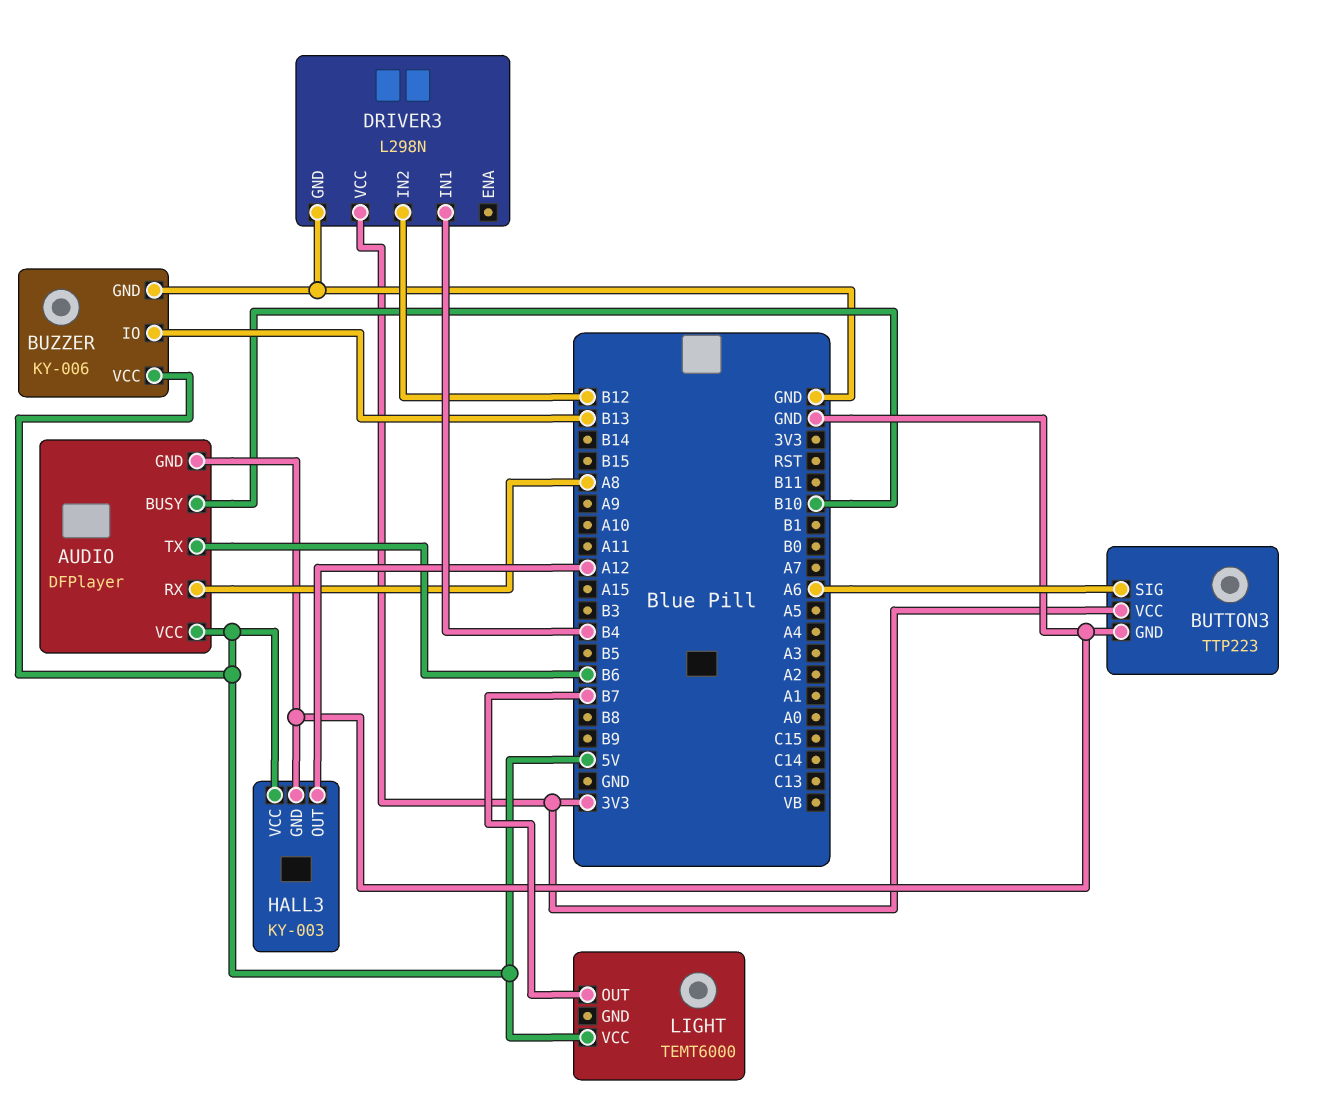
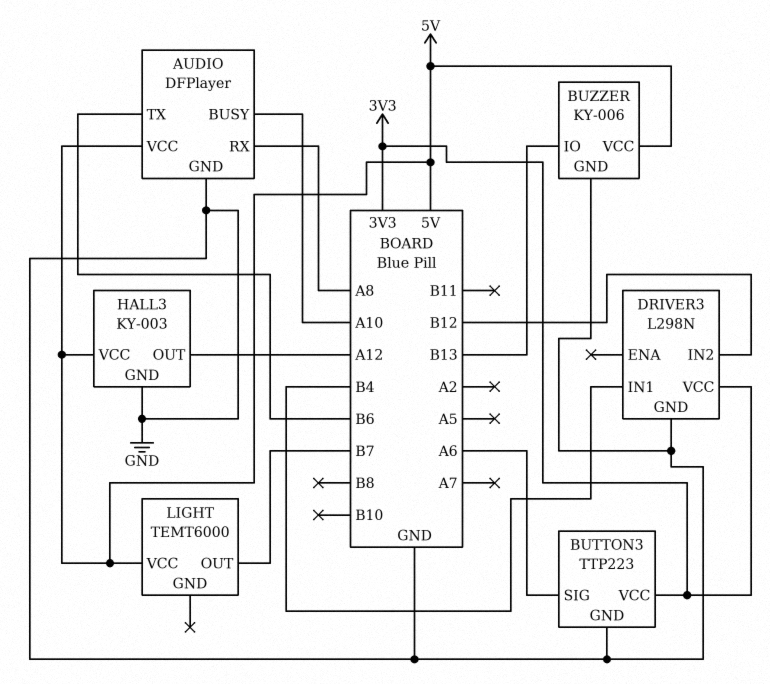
AUDIO pin BUSY: B10 -> A10

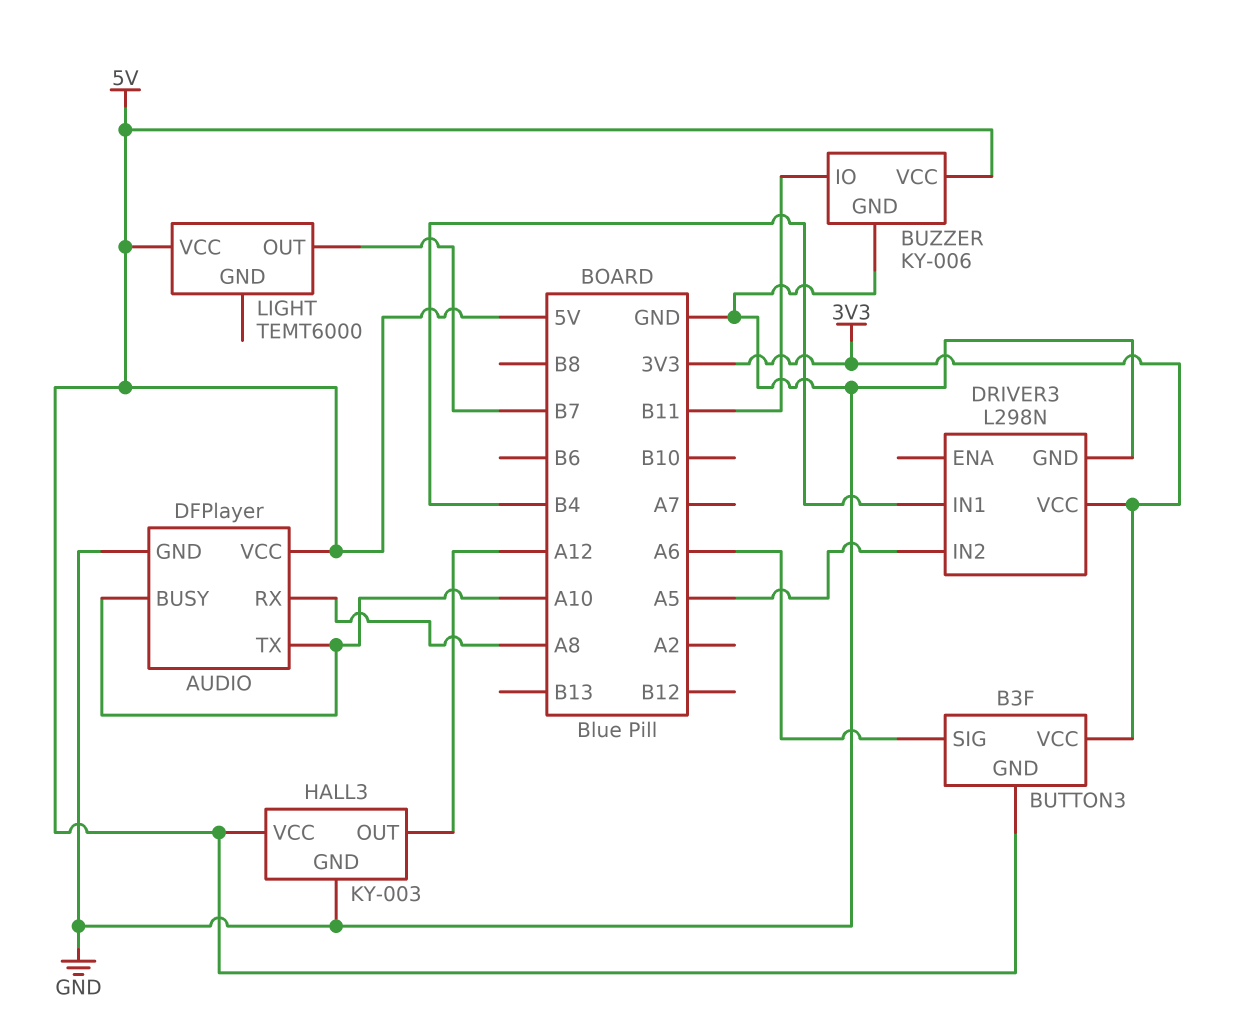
AUDIO pin TX: B6 -> A10
BUTTON3: TTP223 -> B3F
BUTTON3 pin GND: GND -> 5V
BUZZER pin IO: B13 -> B11
DRIVER3 pin IN2: B12 -> A5

